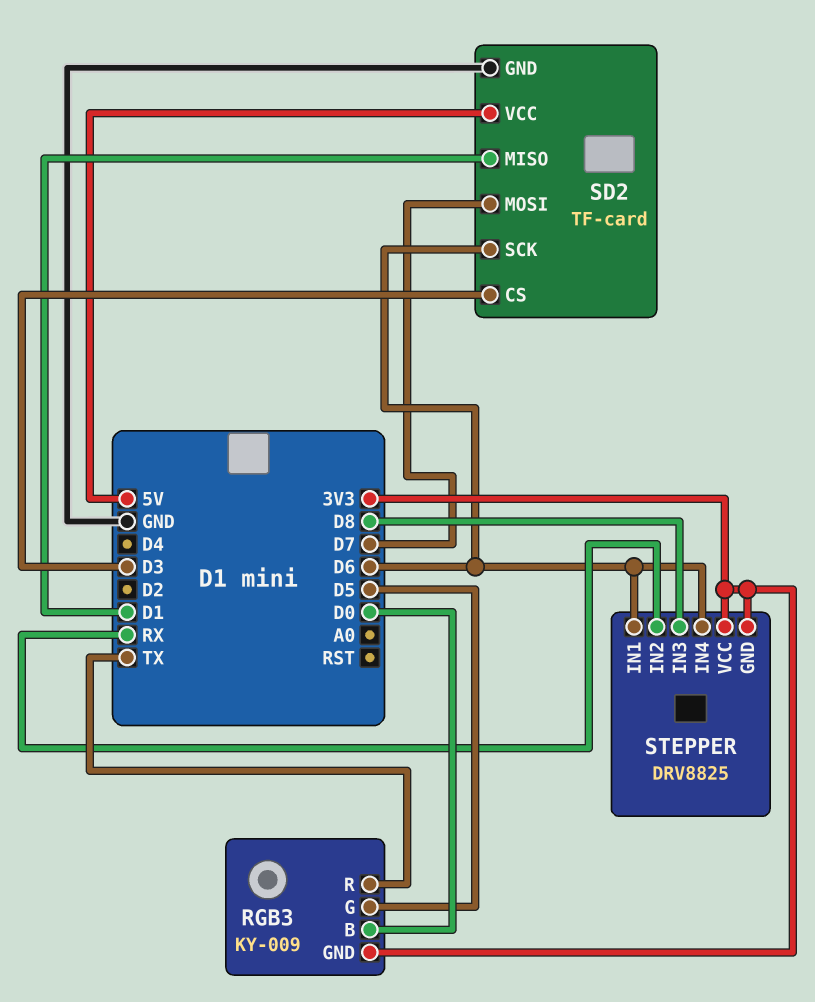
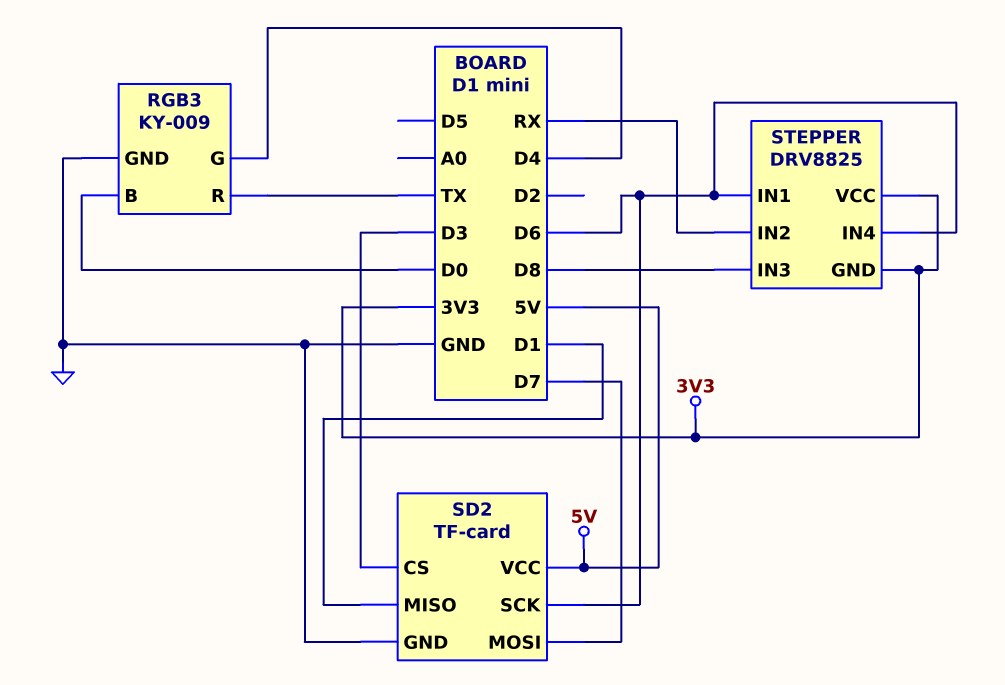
RGB3 pin G: D5 -> D4
RGB3 pin GND: 3V3 -> GND

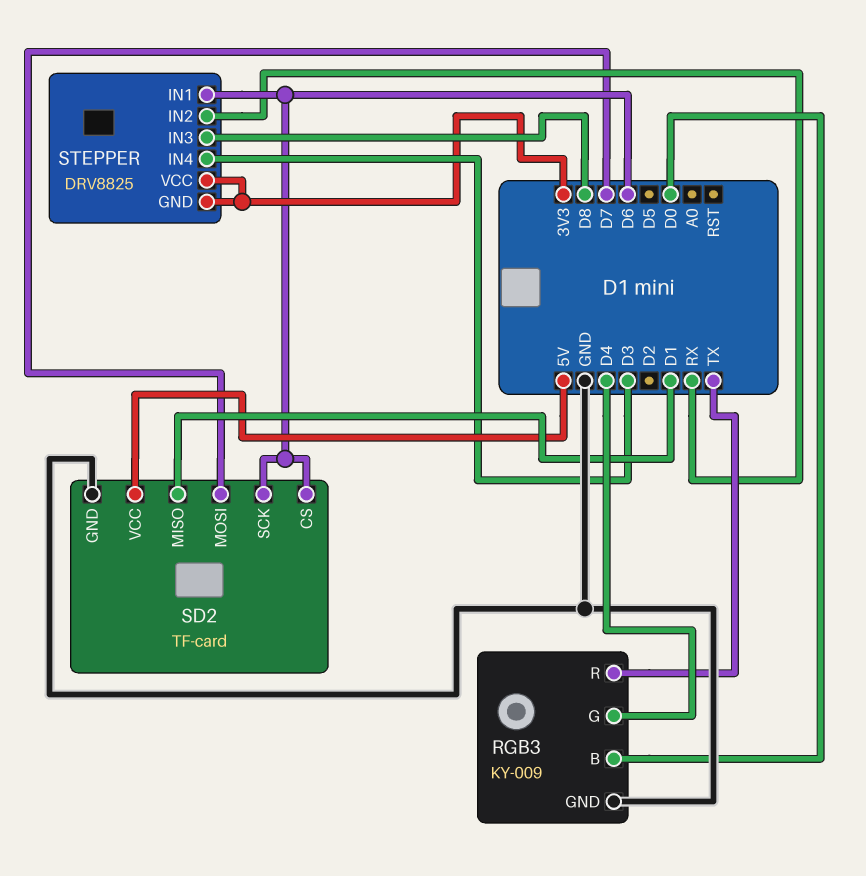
SD2 pin CS: D3 -> D6
STEPPER pin IN4: D6 -> D3

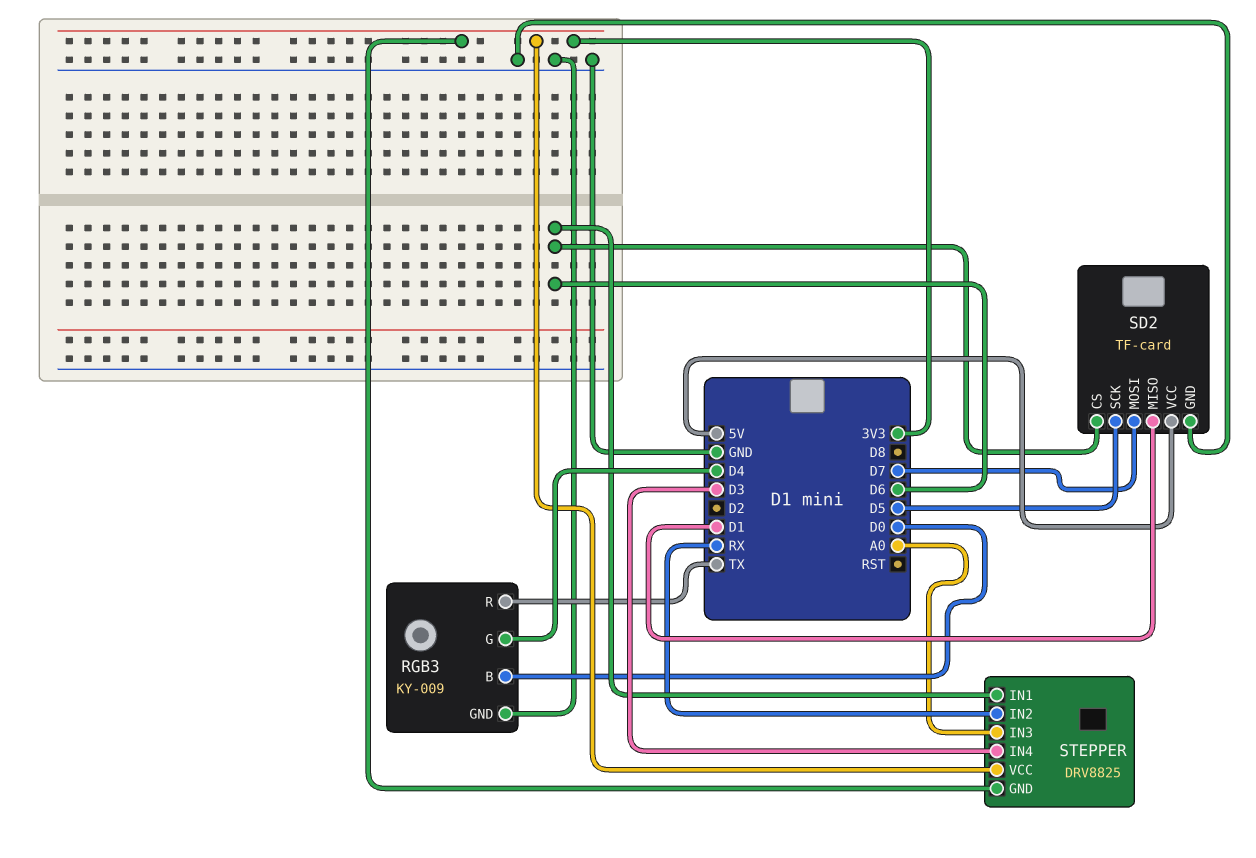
SD2 pin SCK: D6 -> D5
STEPPER pin IN3: D8 -> A0

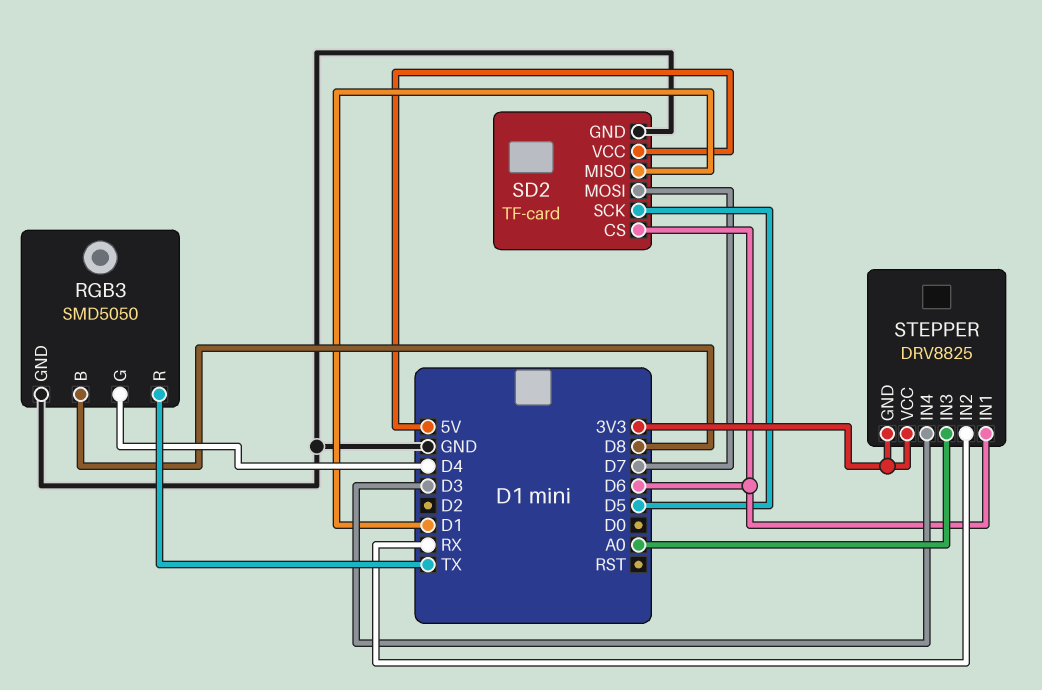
RGB3: KY-009 -> SMD5050
RGB3 pin B: D0 -> D8

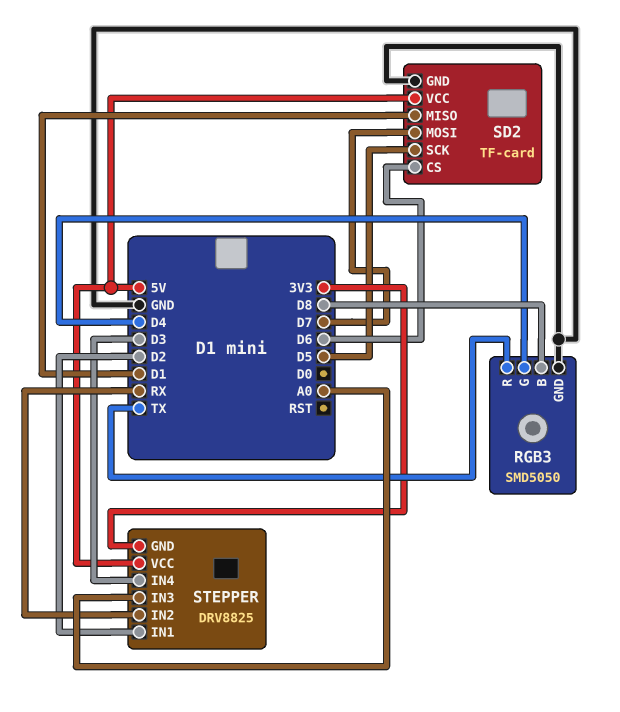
STEPPER pin IN1: D6 -> D2
STEPPER pin VCC: 3V3 -> 5V

